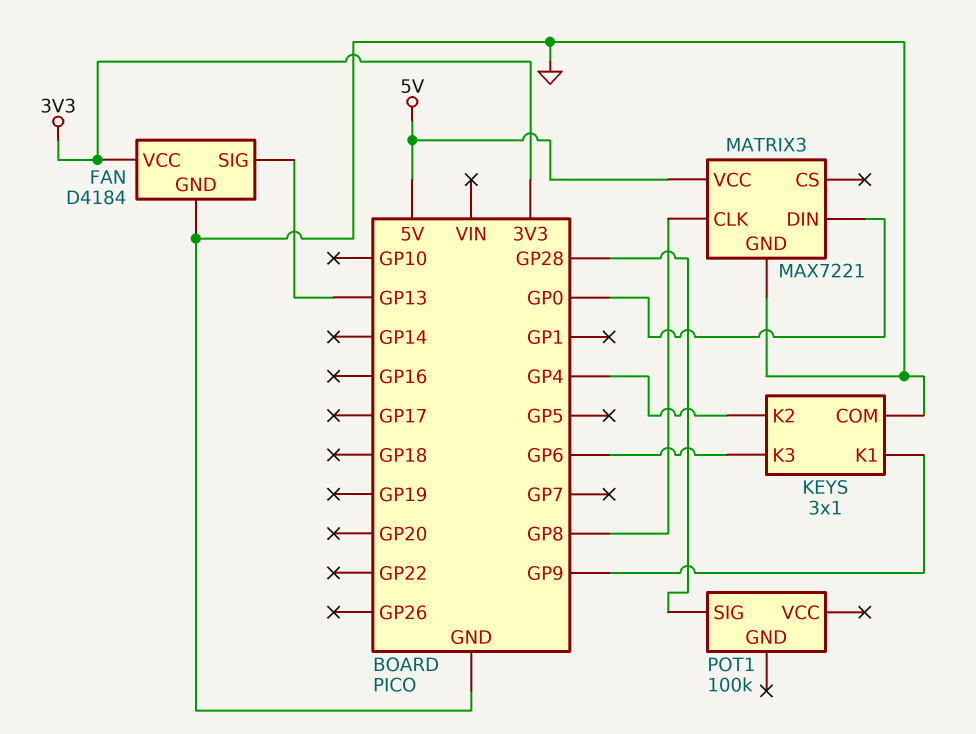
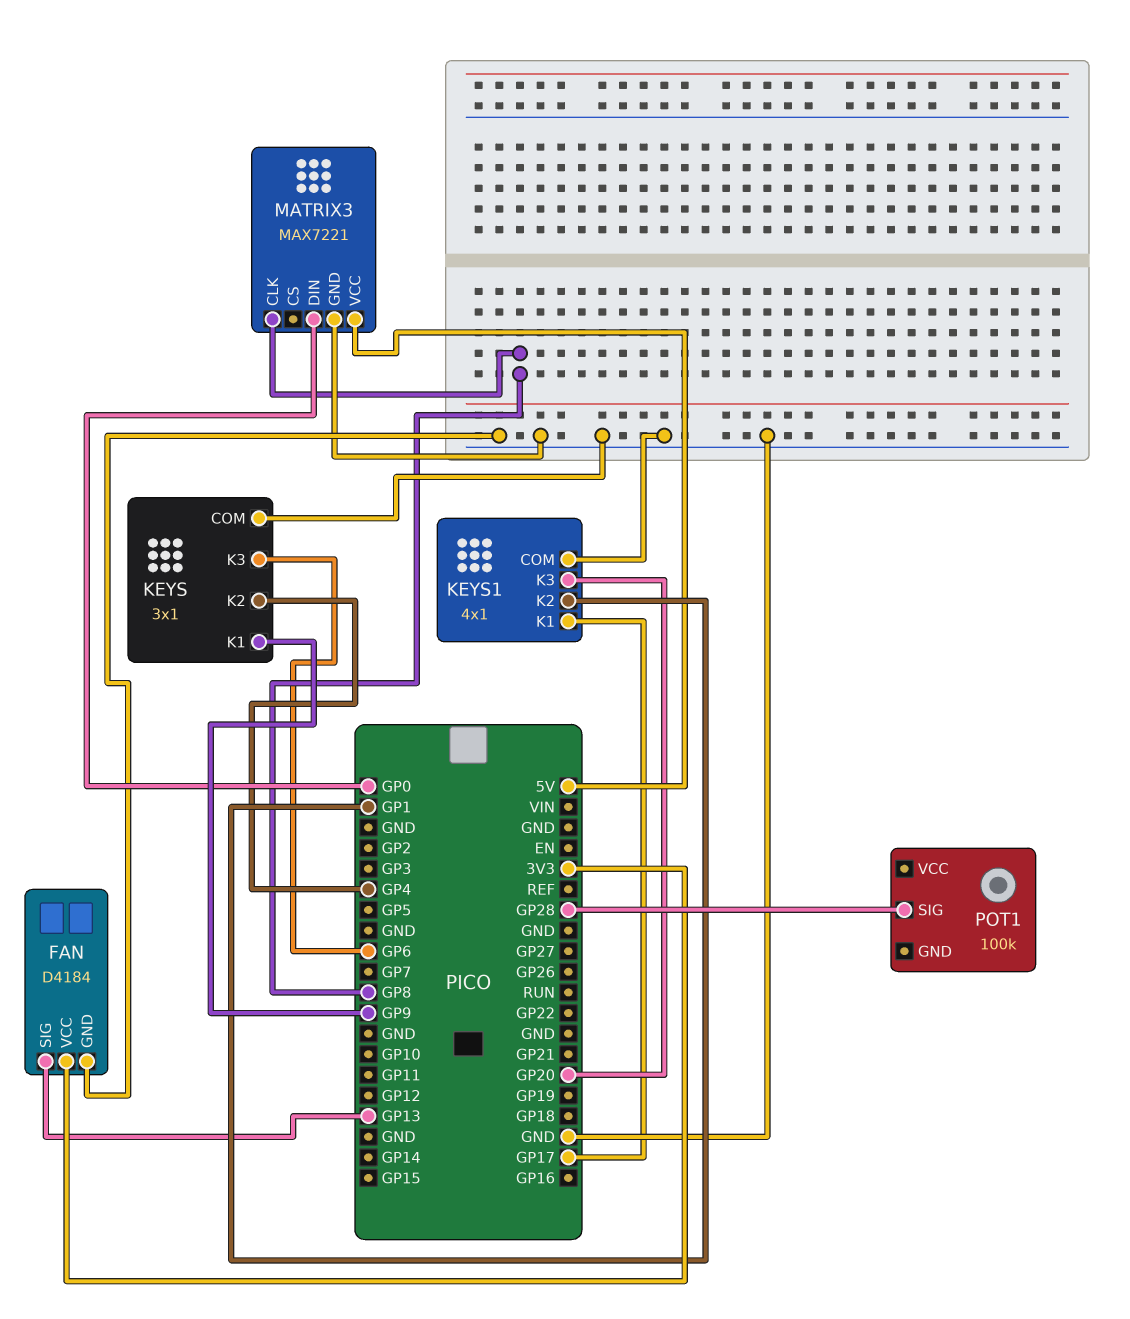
KEYS1: none -> 4x1
KEYS1 pin COM: none -> GND
KEYS1 pin K1: none -> GP17
KEYS1 pin K2: none -> GP1
KEYS1 pin K3: none -> GP20

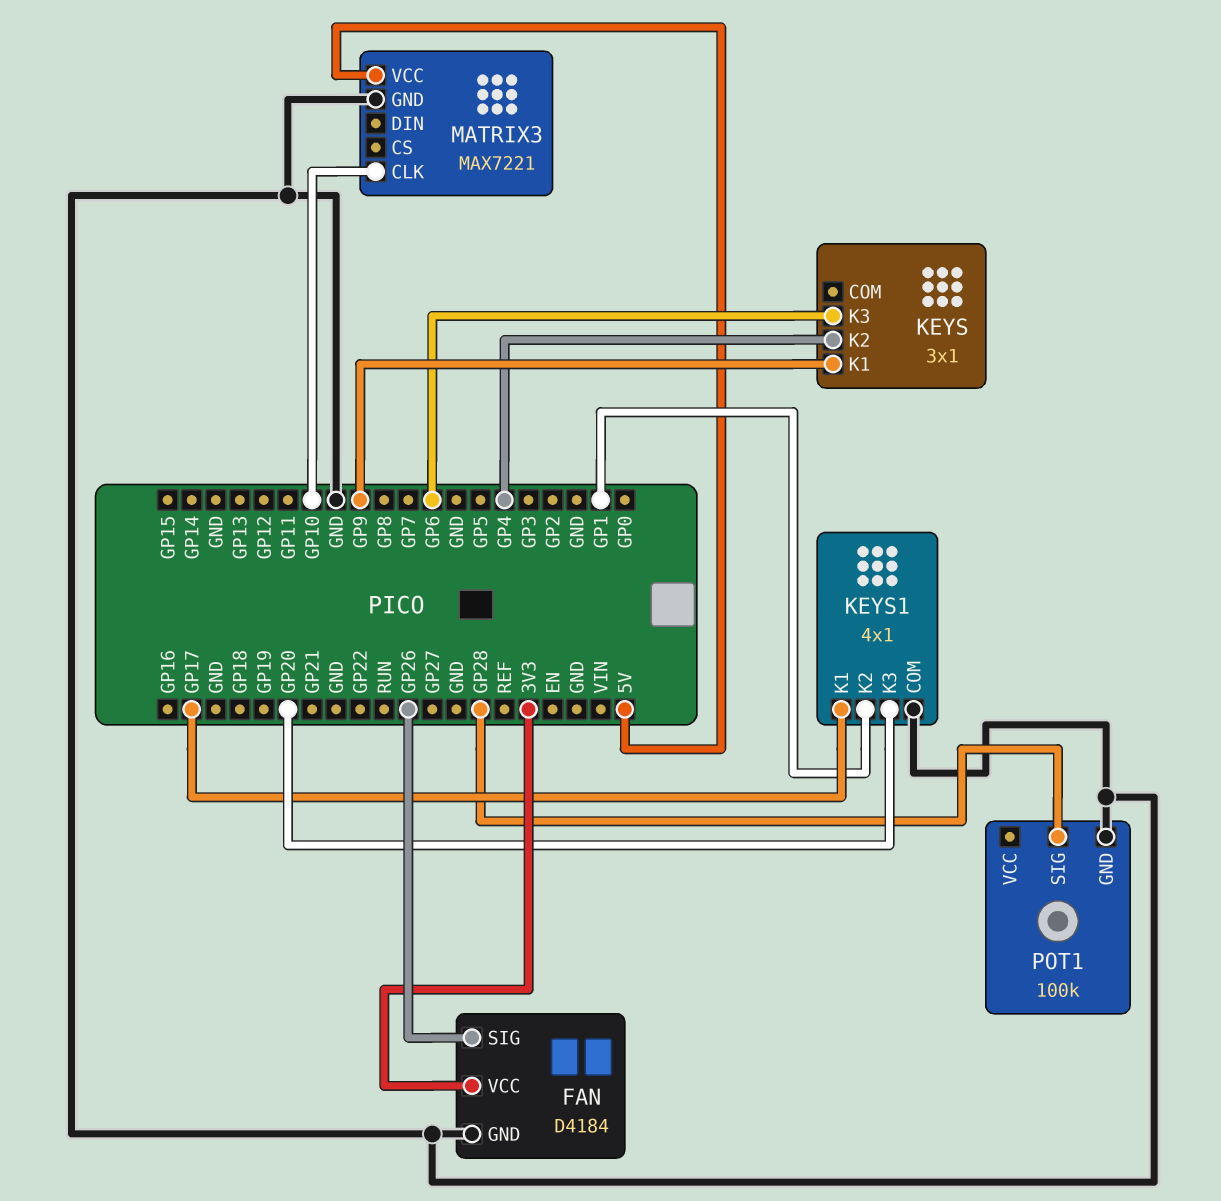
FAN pin SIG: GP13 -> GP26
KEYS pin COM: GND -> none
MATRIX3 pin CLK: GP8 -> GP10
MATRIX3 pin DIN: GP0 -> none
POT1 pin GND: none -> GND

